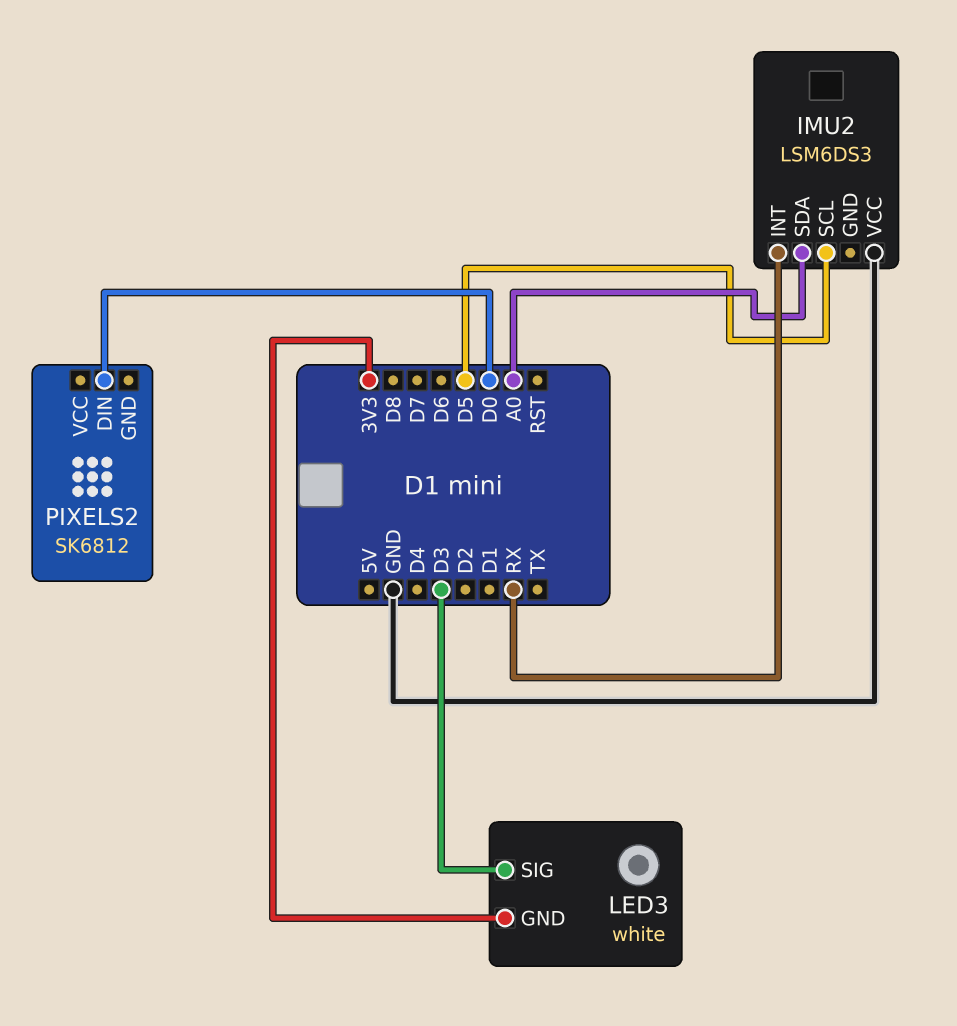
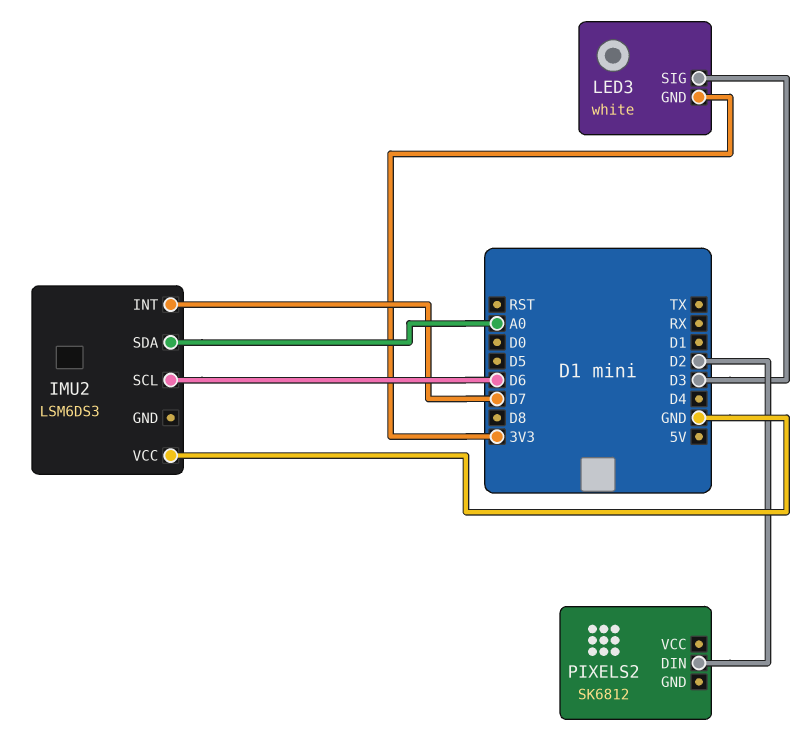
IMU2 pin INT: RX -> D7
IMU2 pin SCL: D5 -> D6
PIXELS2 pin DIN: D0 -> D2

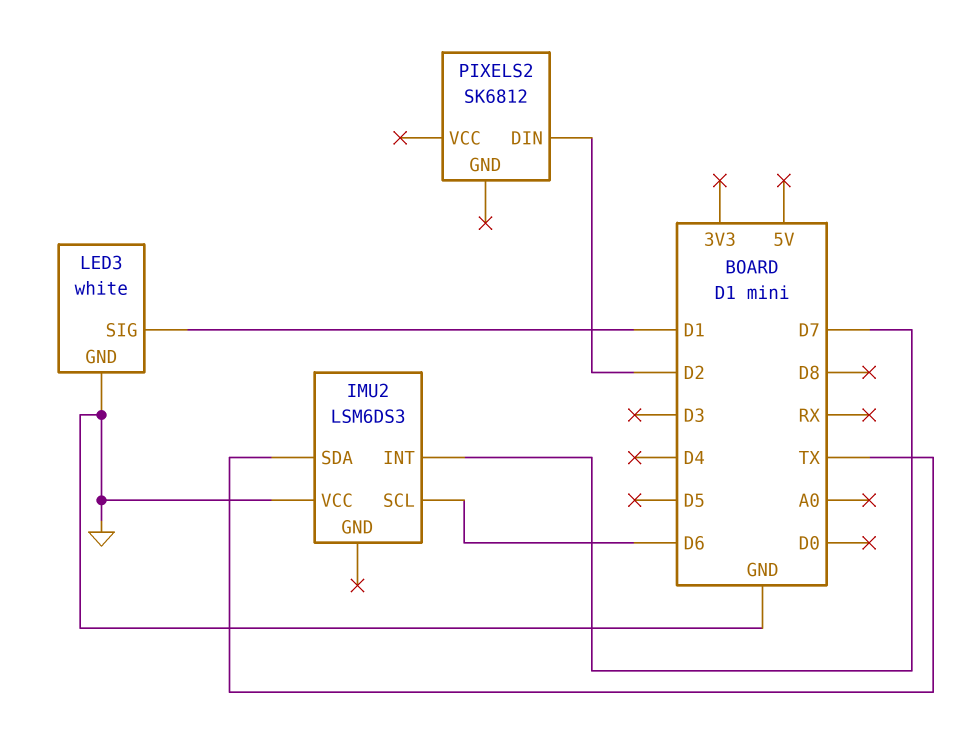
IMU2 pin SDA: A0 -> TX
LED3 pin GND: 3V3 -> GND
LED3 pin SIG: D3 -> D1

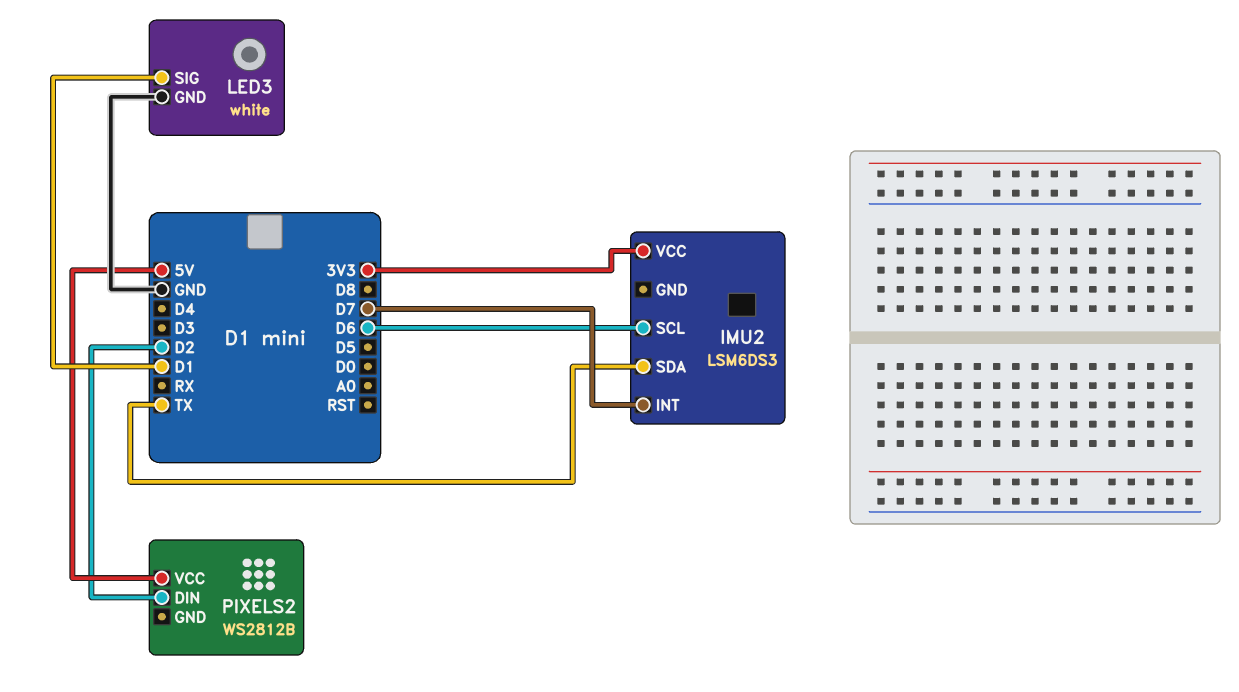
IMU2 pin VCC: GND -> 3V3
PIXELS2: SK6812 -> WS2812B
PIXELS2 pin VCC: none -> 5V

